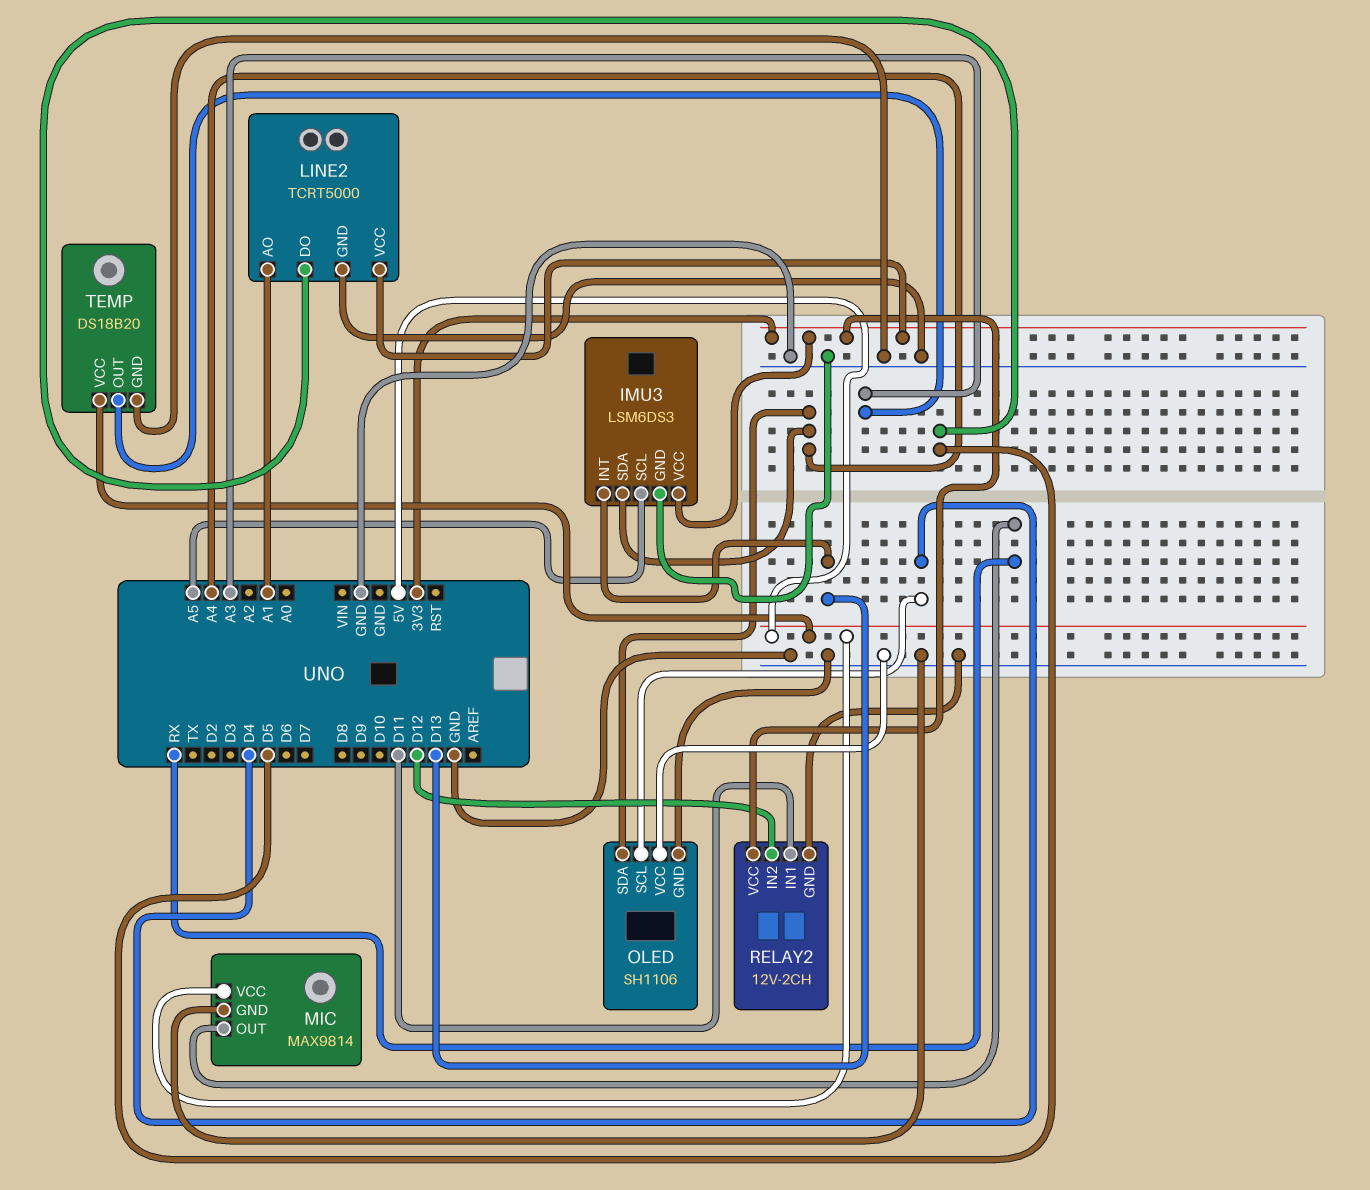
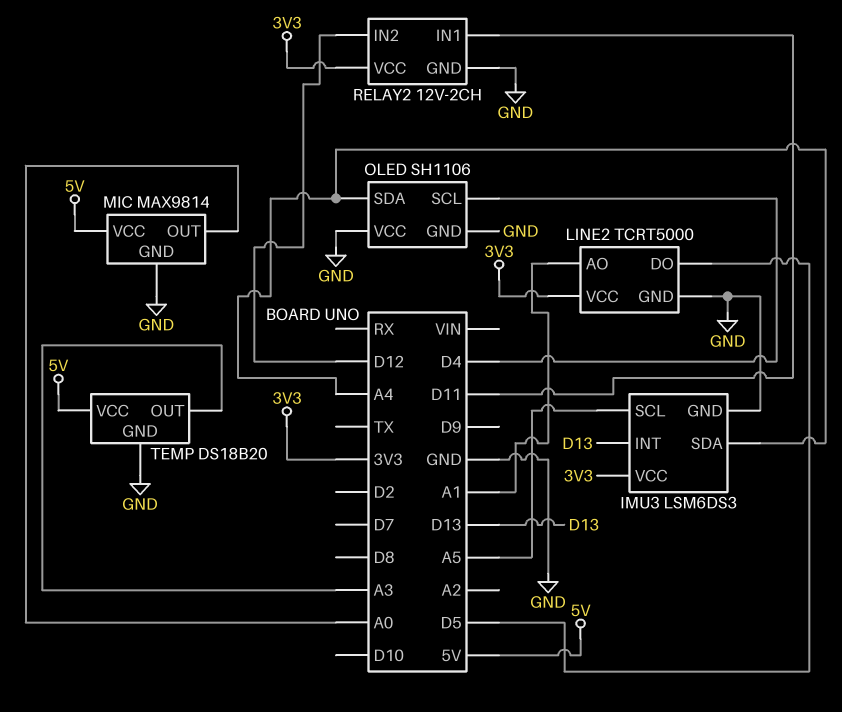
MIC pin OUT: RX -> A0

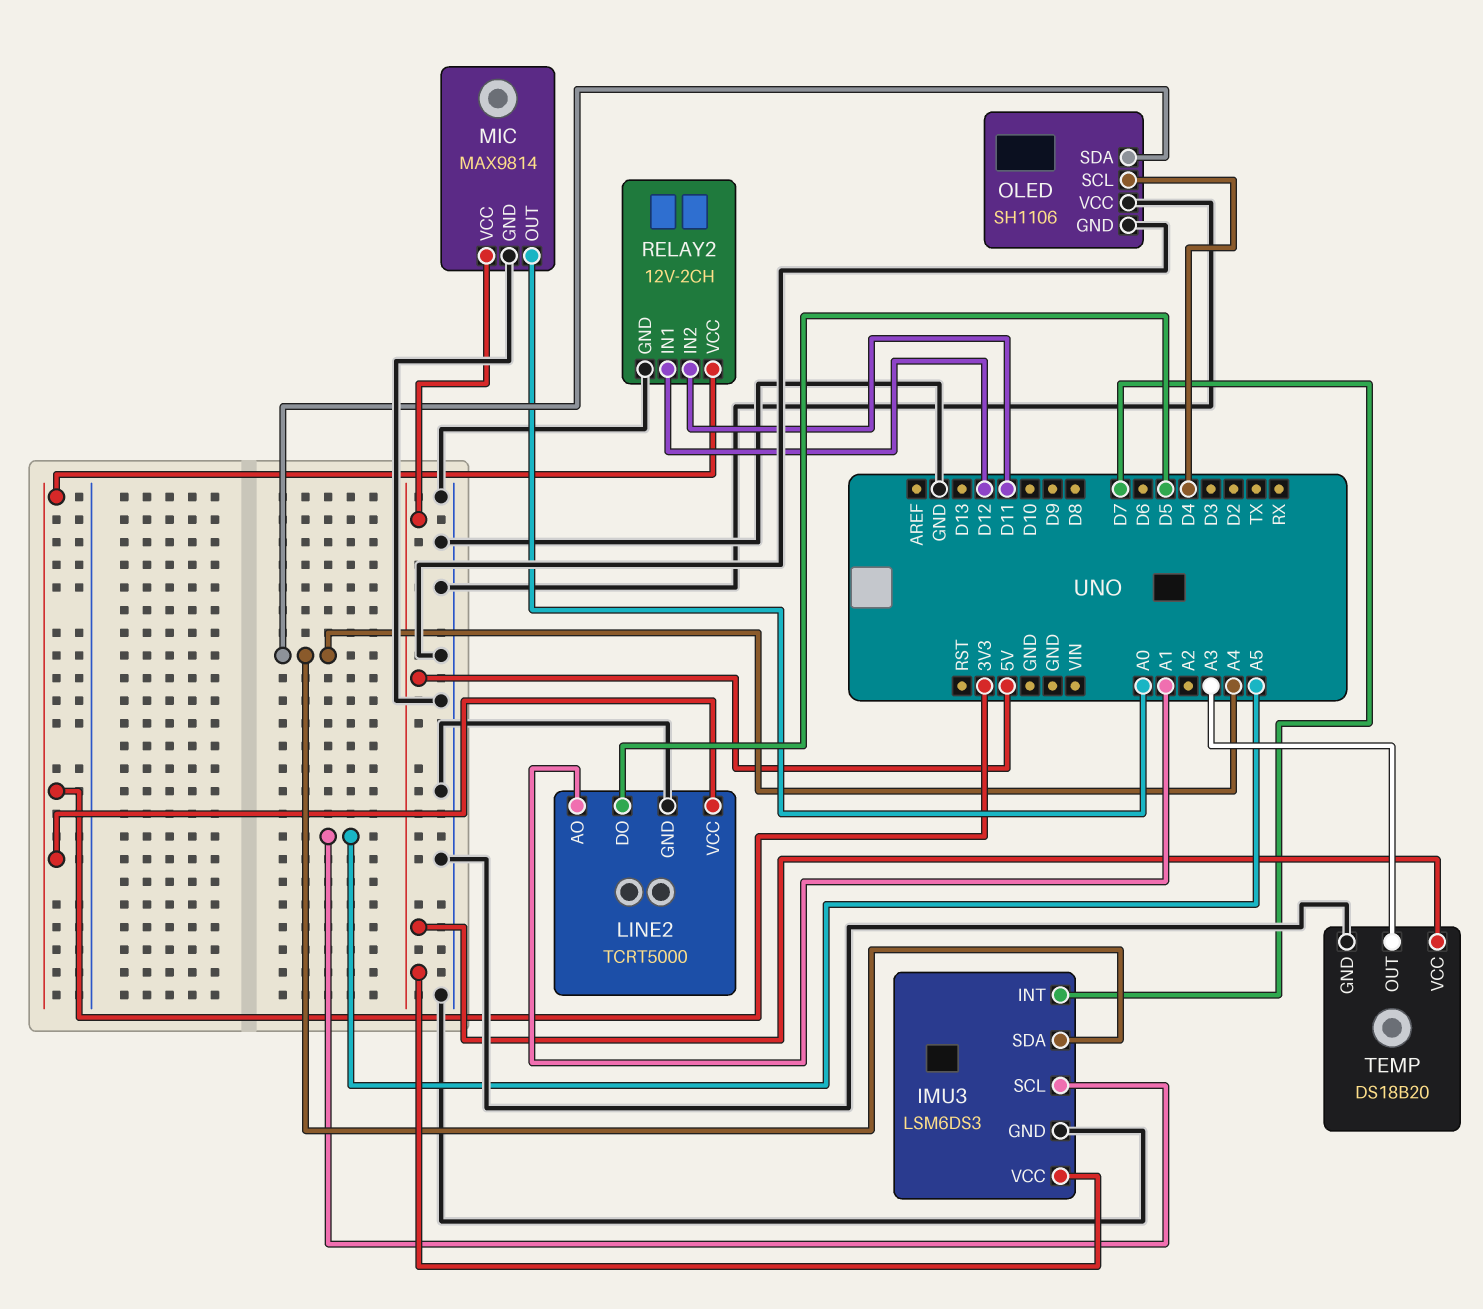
IMU3 pin INT: D13 -> D7
IMU3 pin VCC: 3V3 -> 5V
RELAY2 pin IN1: D11 -> D12
RELAY2 pin IN2: D12 -> D11

